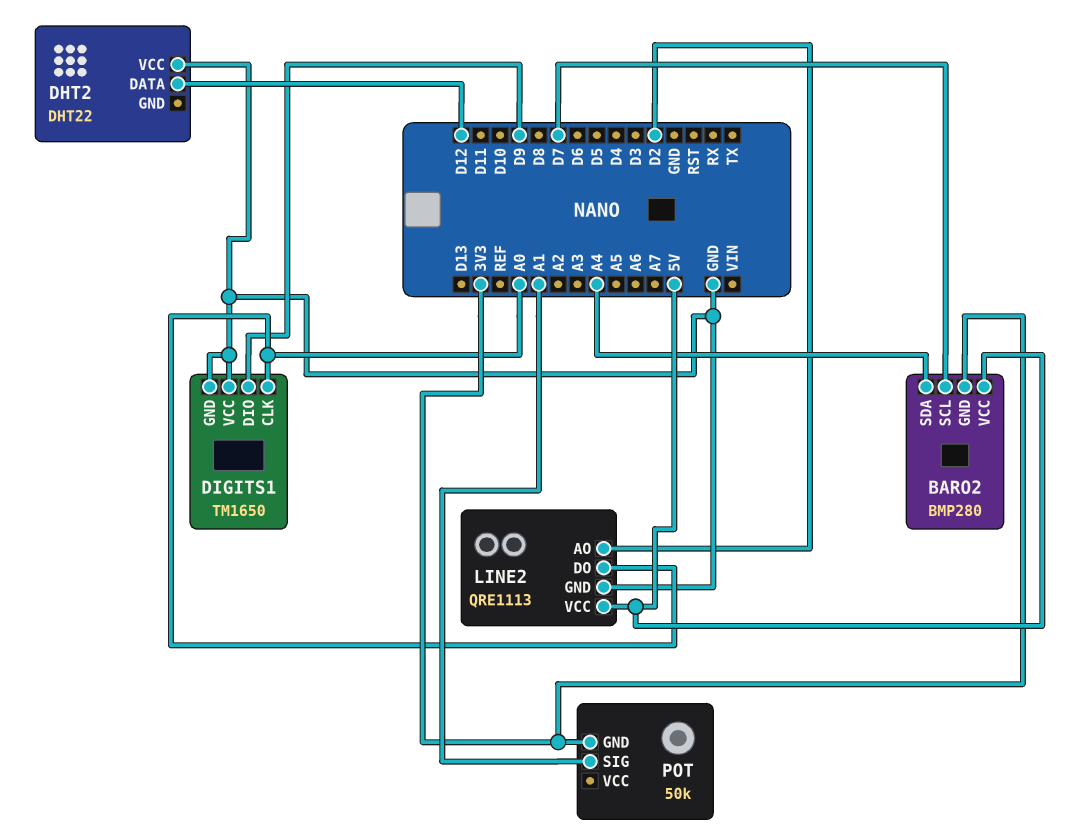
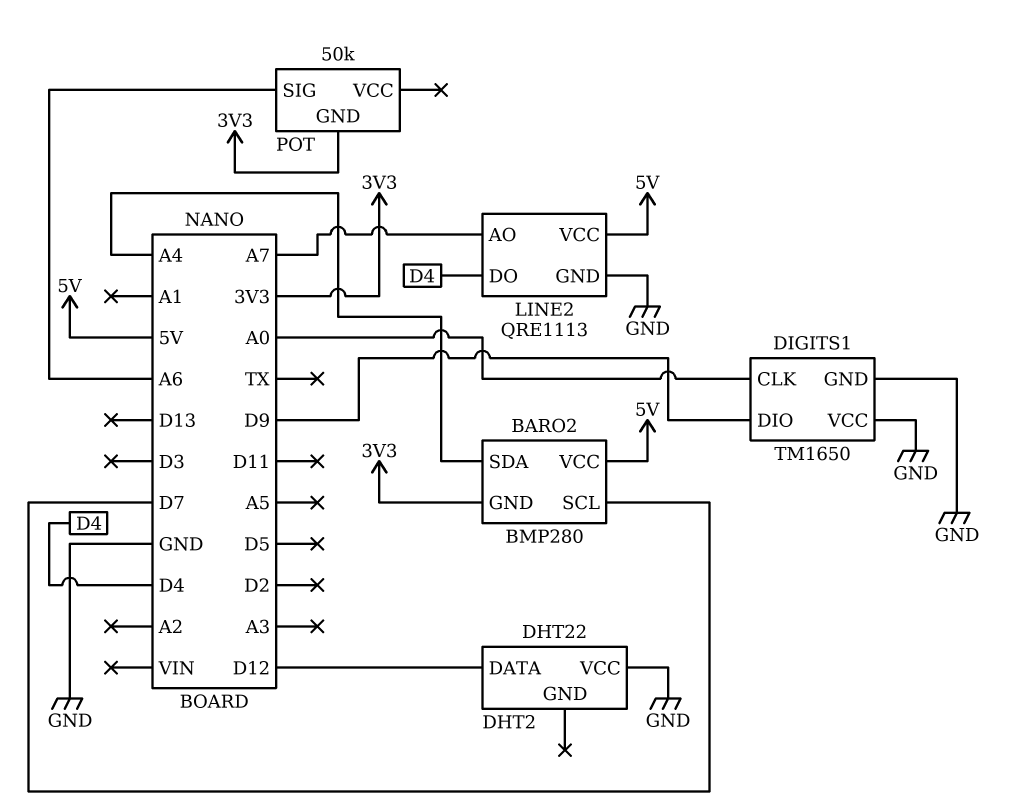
LINE2 pin AO: D2 -> A7
LINE2 pin DO: A0 -> D4
POT pin SIG: A1 -> A6

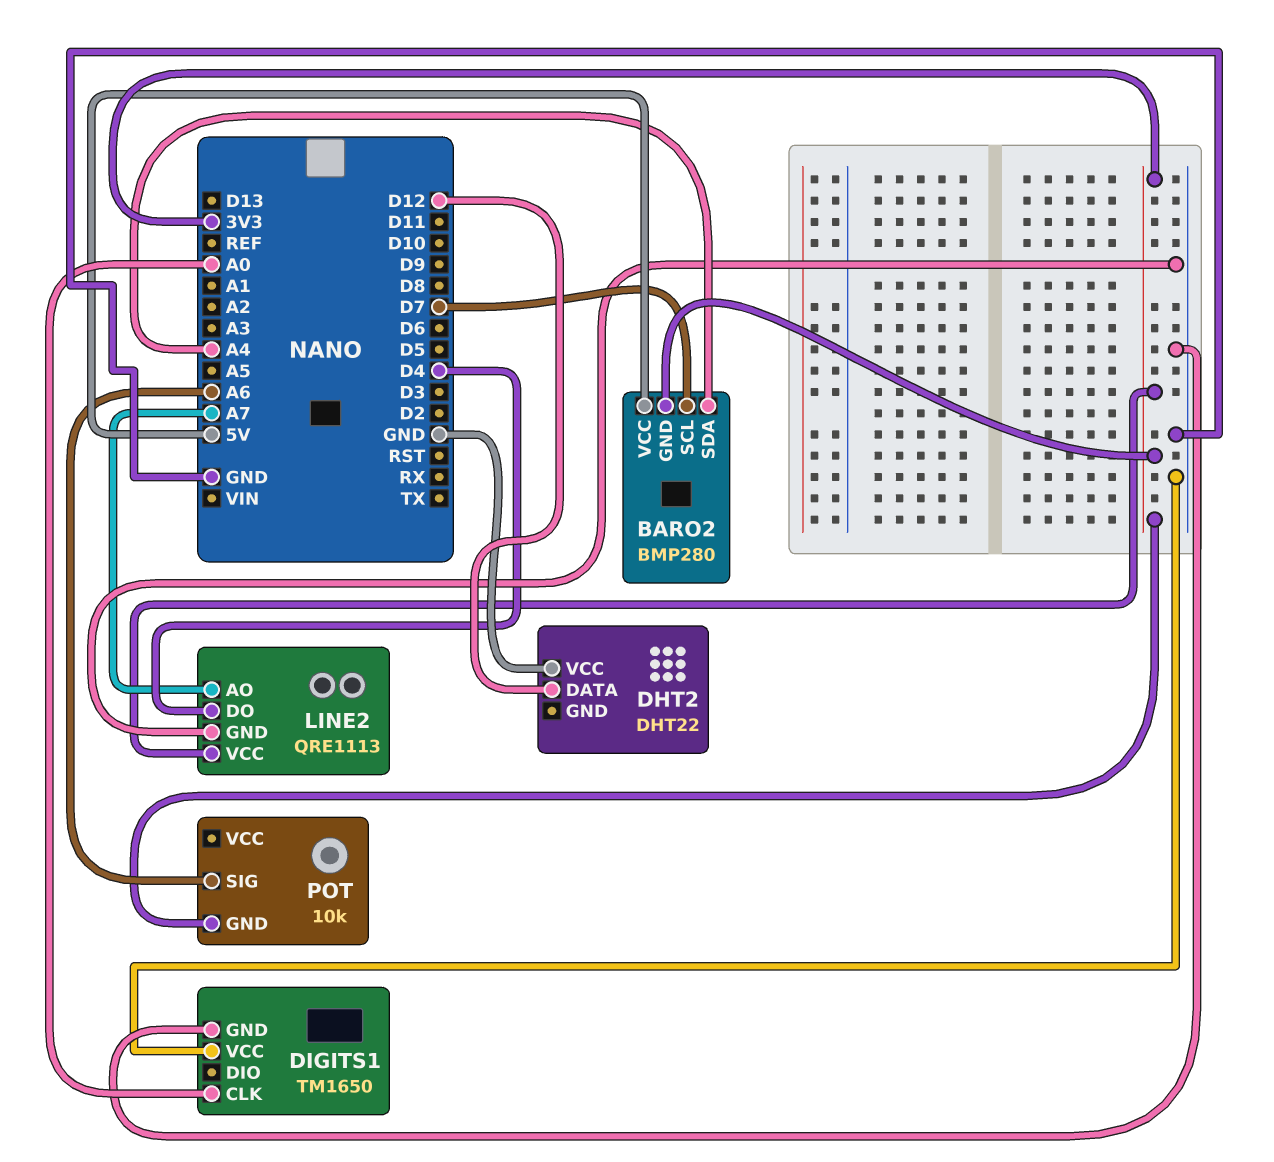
DIGITS1 pin DIO: D9 -> none
LINE2 pin VCC: 5V -> 3V3
POT: 50k -> 10k

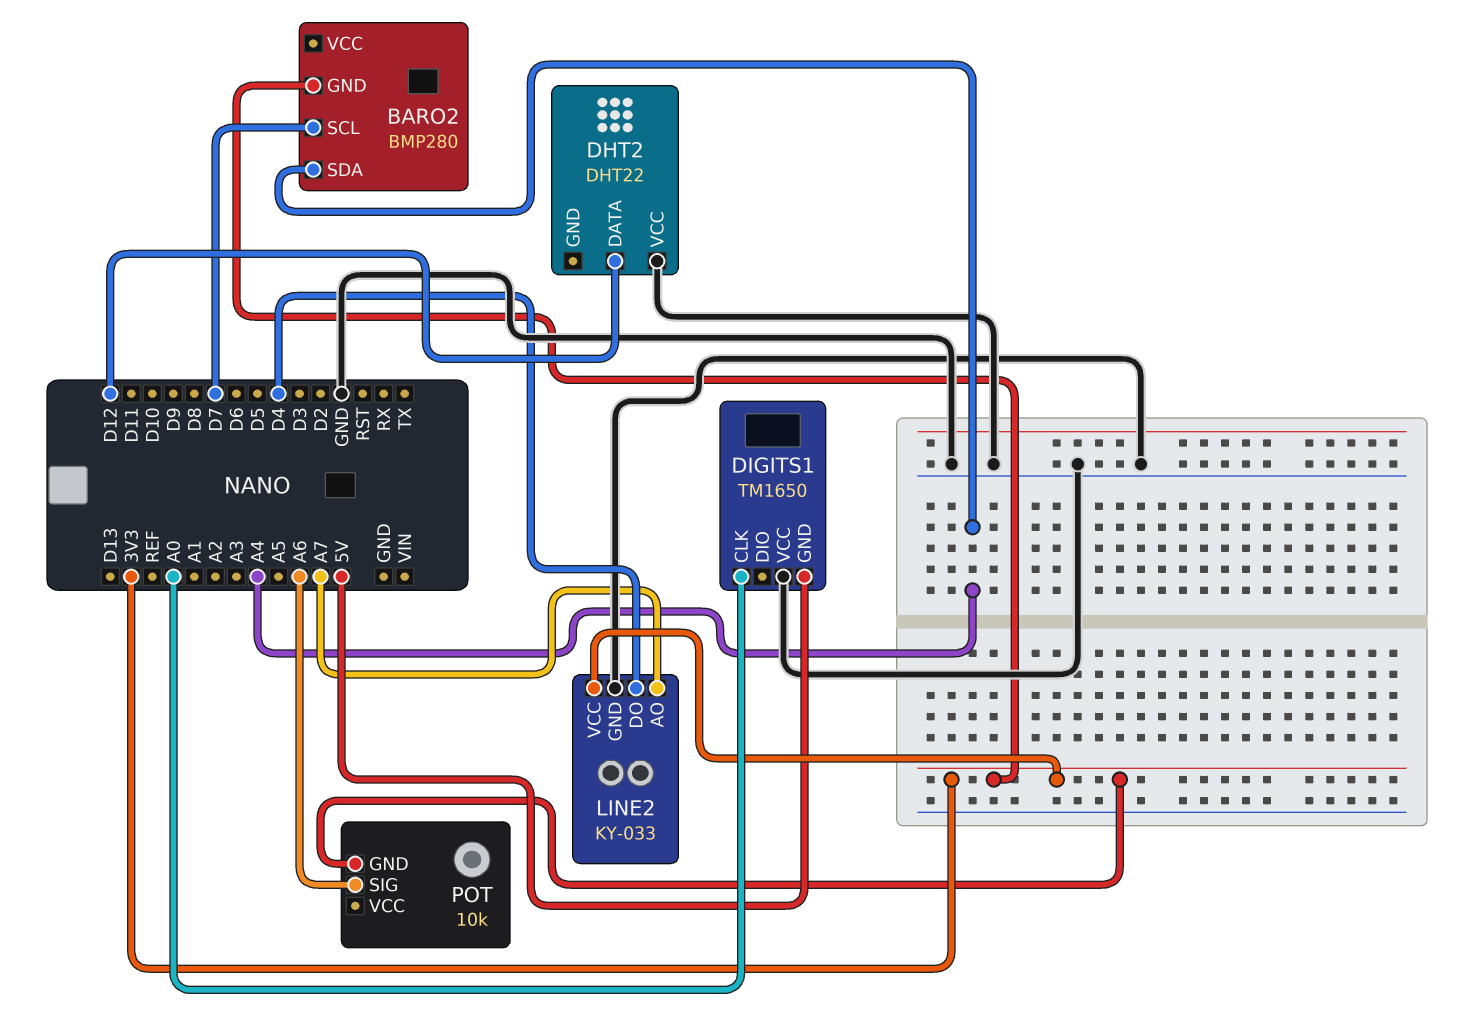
BARO2 pin VCC: 5V -> none
DIGITS1 pin GND: GND -> 5V
LINE2: QRE1113 -> KY-033

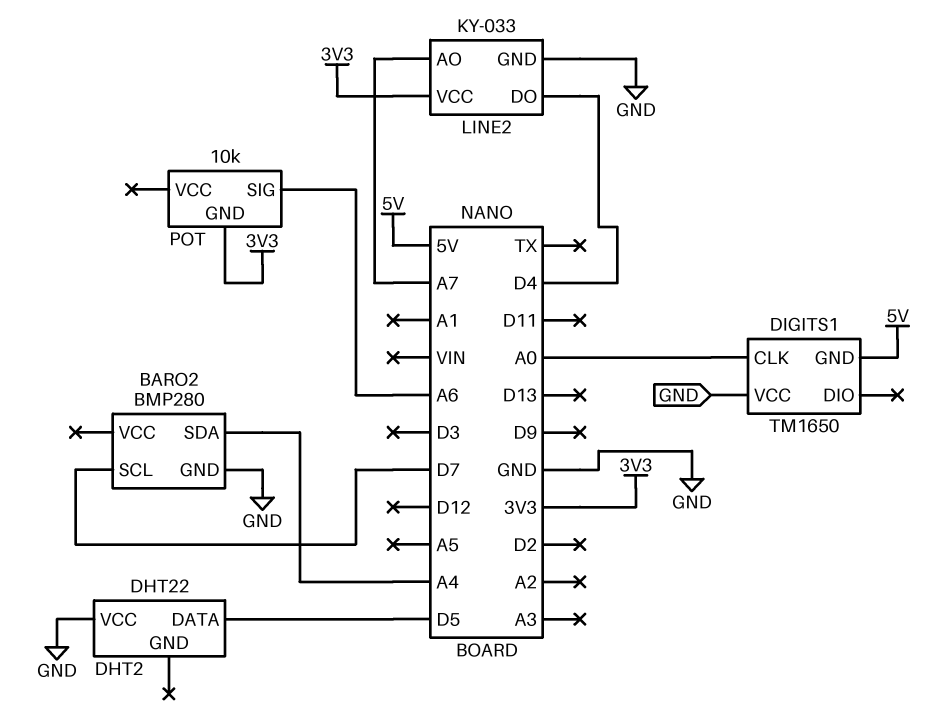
BARO2 pin GND: 3V3 -> GND
DHT2 pin DATA: D12 -> D5

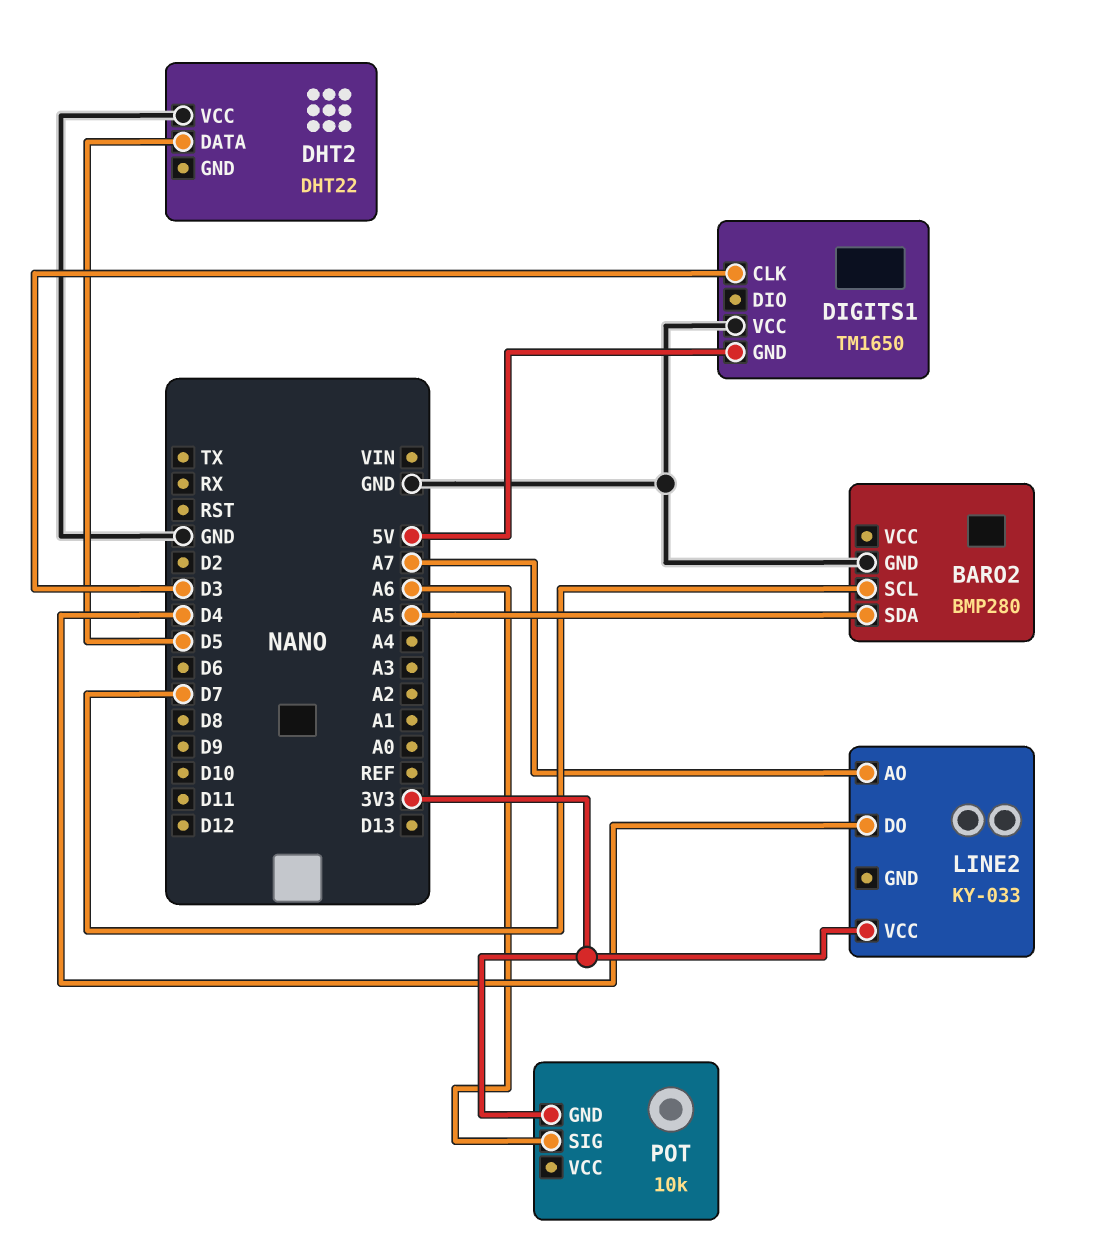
BARO2 pin SDA: A4 -> A5
DIGITS1 pin CLK: A0 -> D3
LINE2 pin GND: GND -> none

